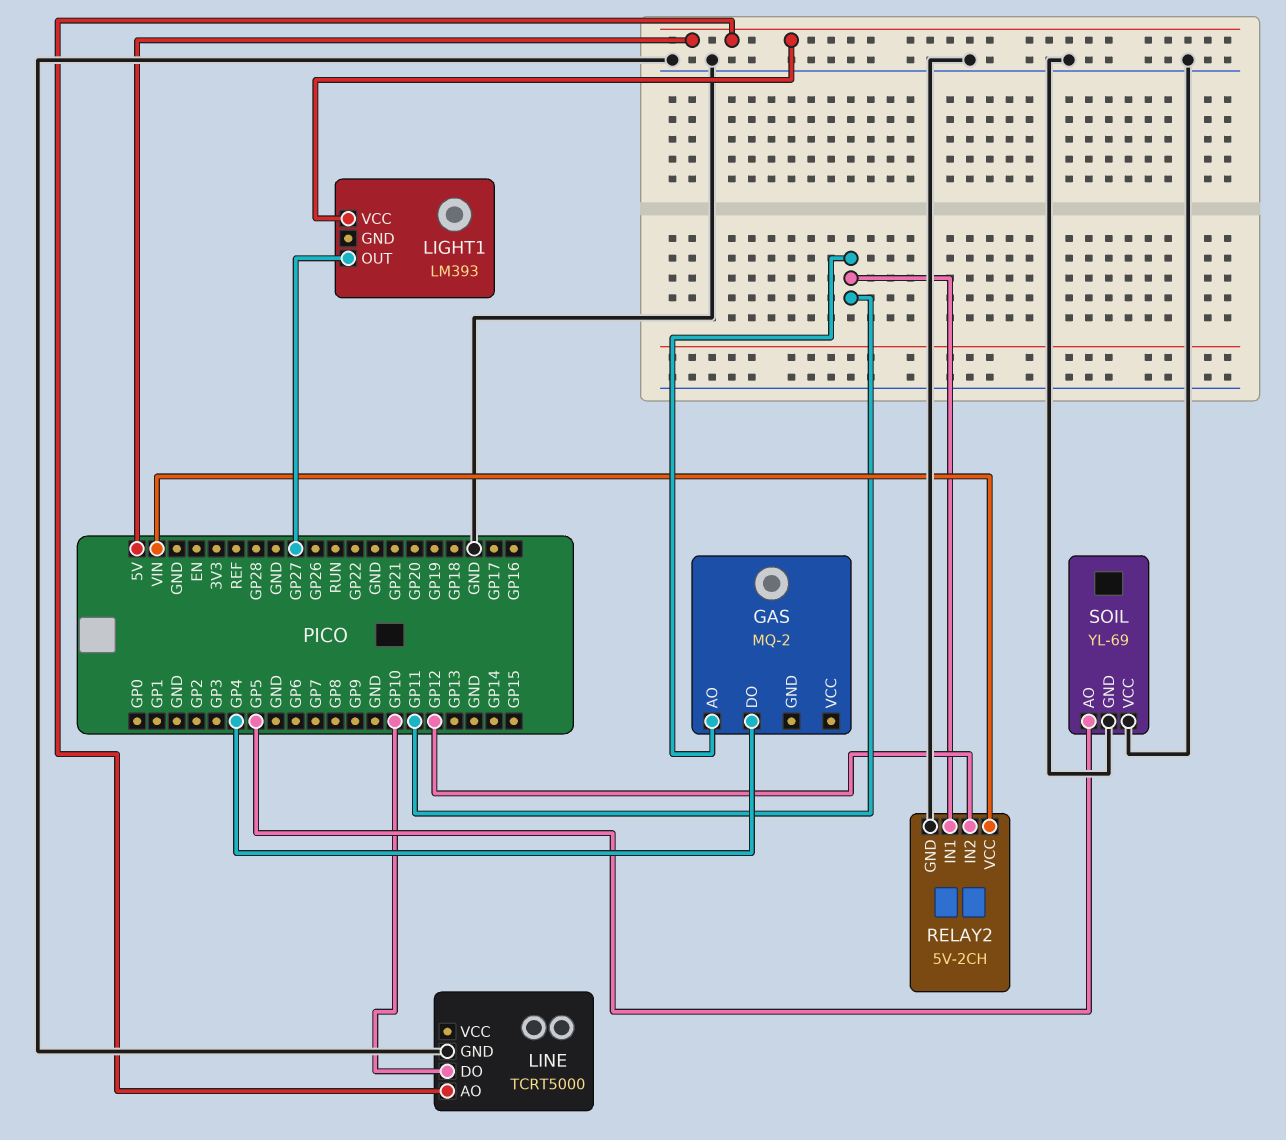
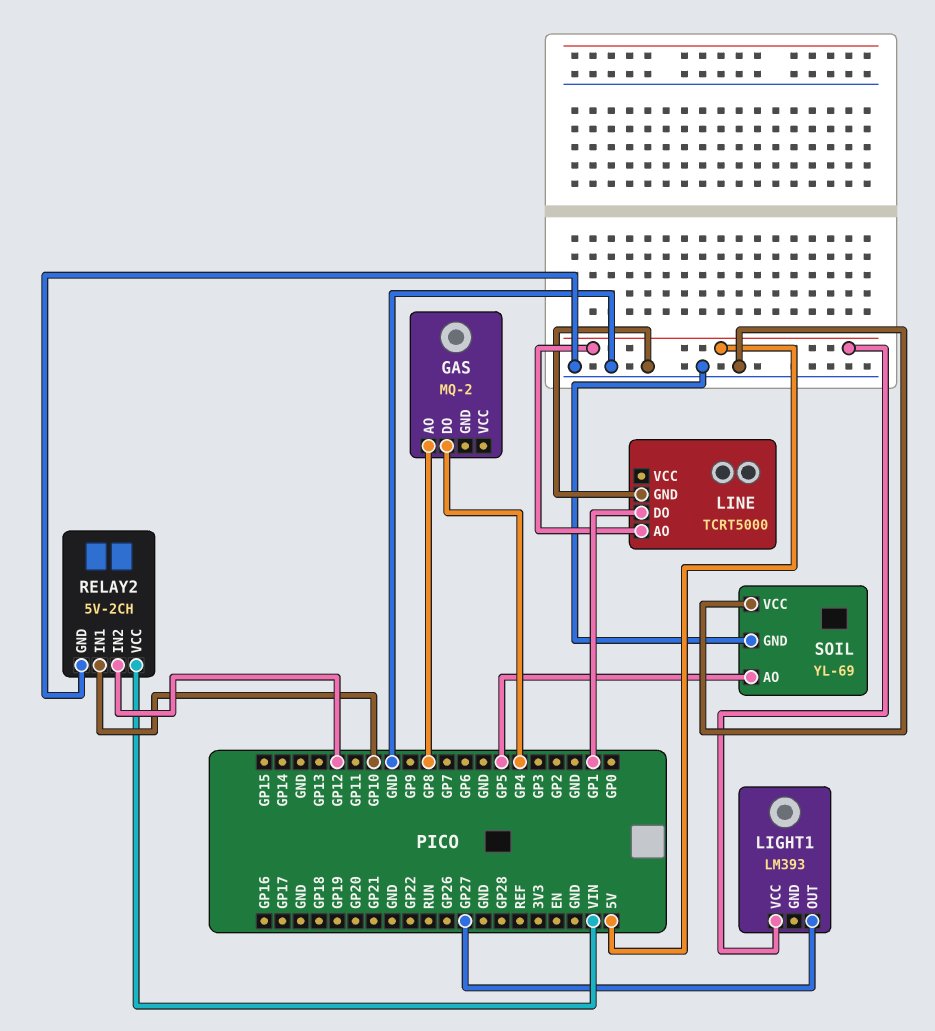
GAS pin AO: GP11 -> GP8
LINE pin DO: GP10 -> GP1
RELAY2 pin IN1: GP11 -> GP10

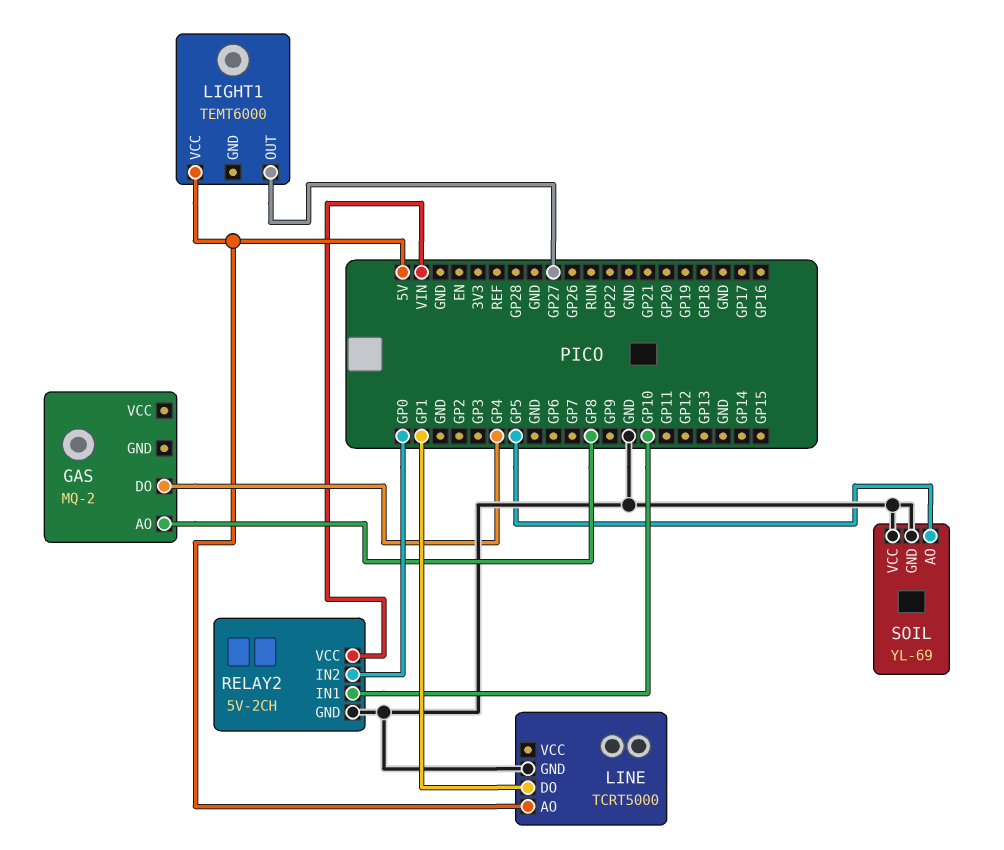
LIGHT1: LM393 -> TEMT6000
RELAY2 pin IN2: GP12 -> GP0

